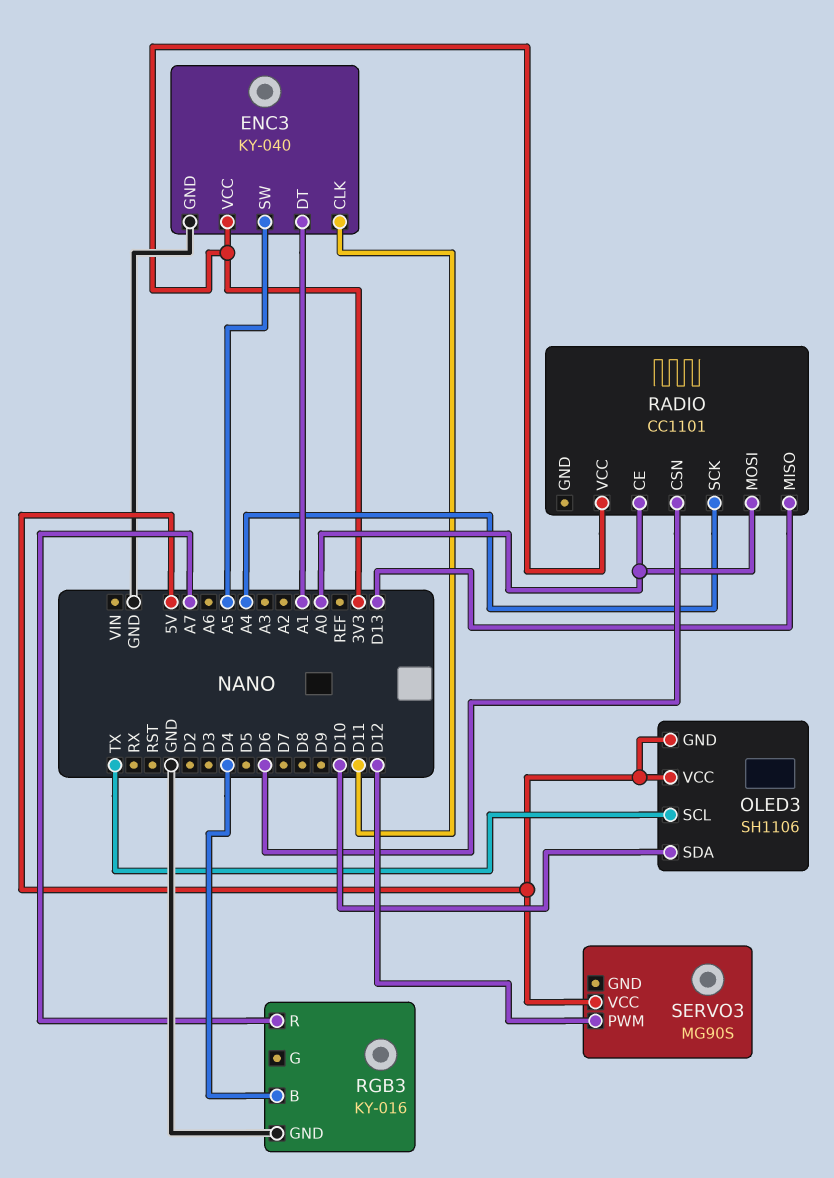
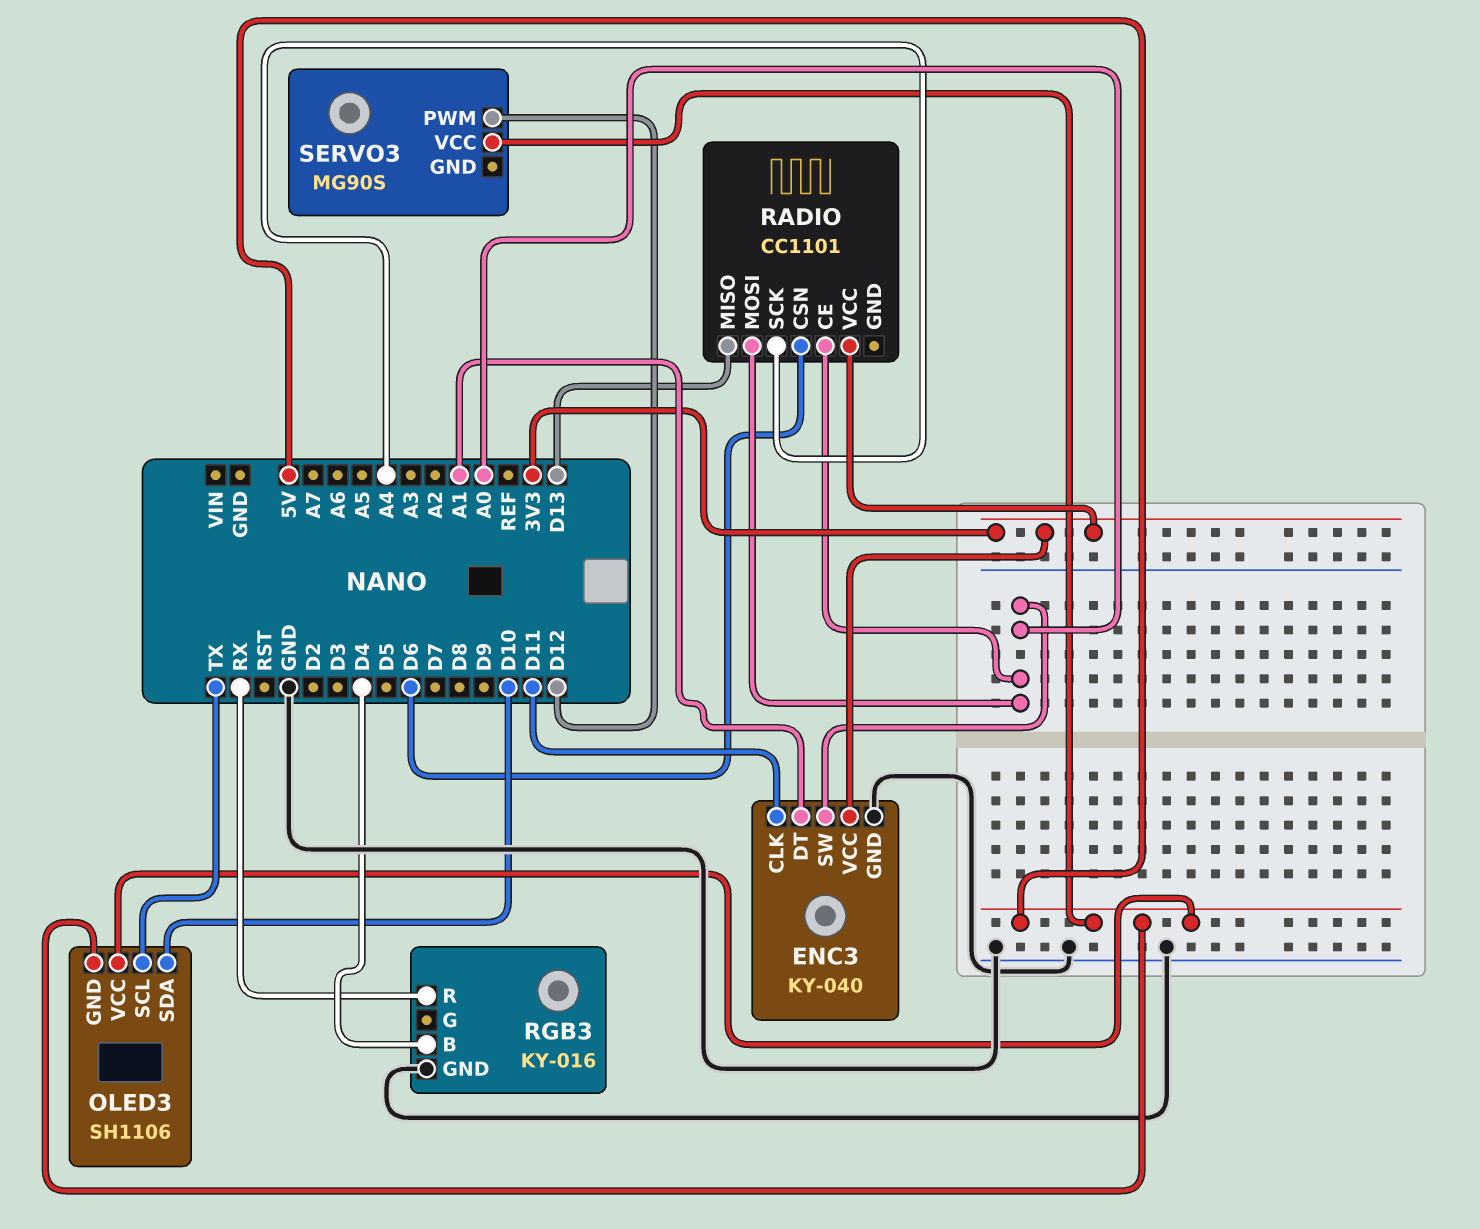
ENC3 pin SW: A5 -> A0
RGB3 pin R: A7 -> RX

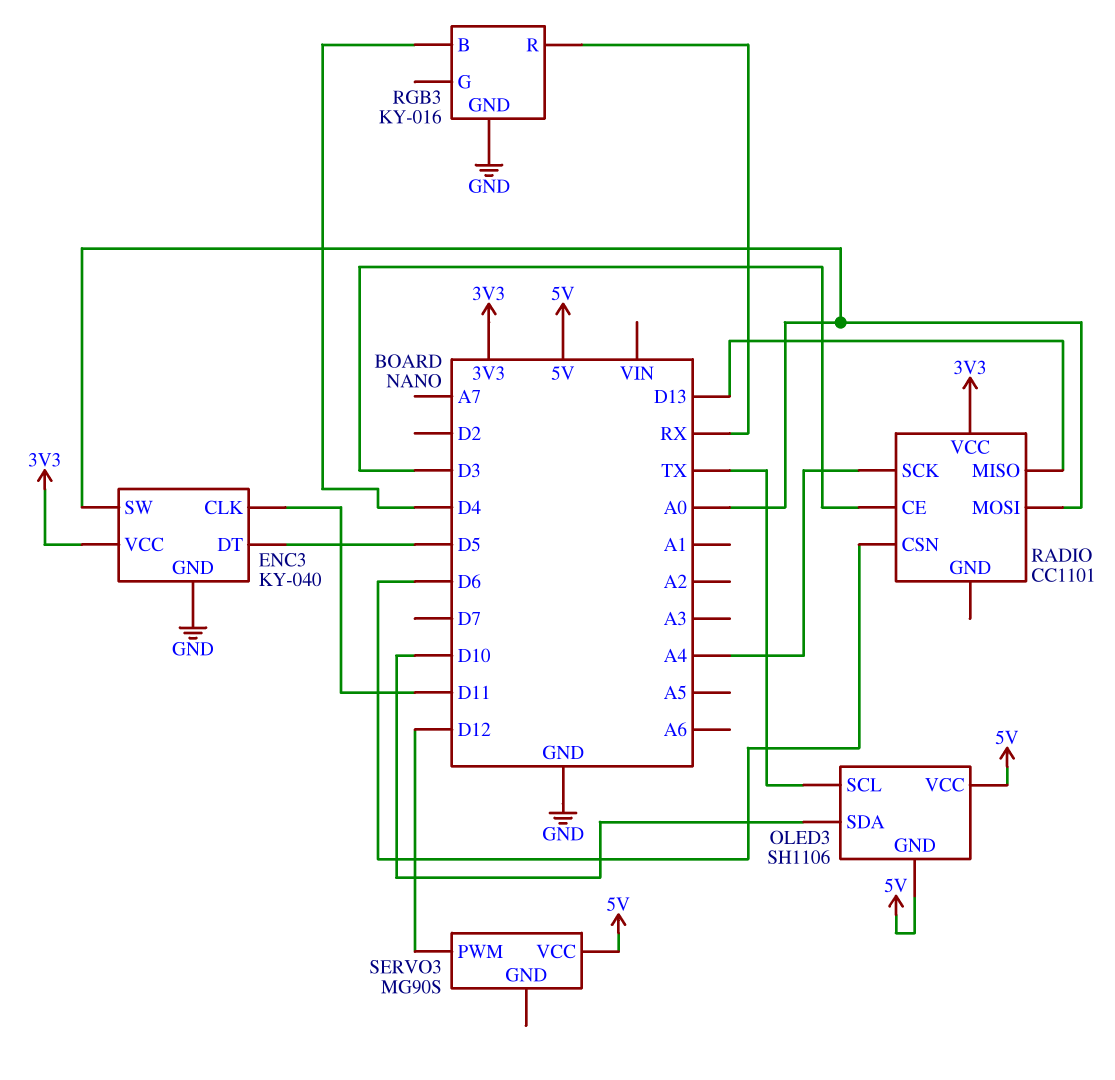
ENC3 pin DT: A1 -> D5
RADIO pin CE: A0 -> D3

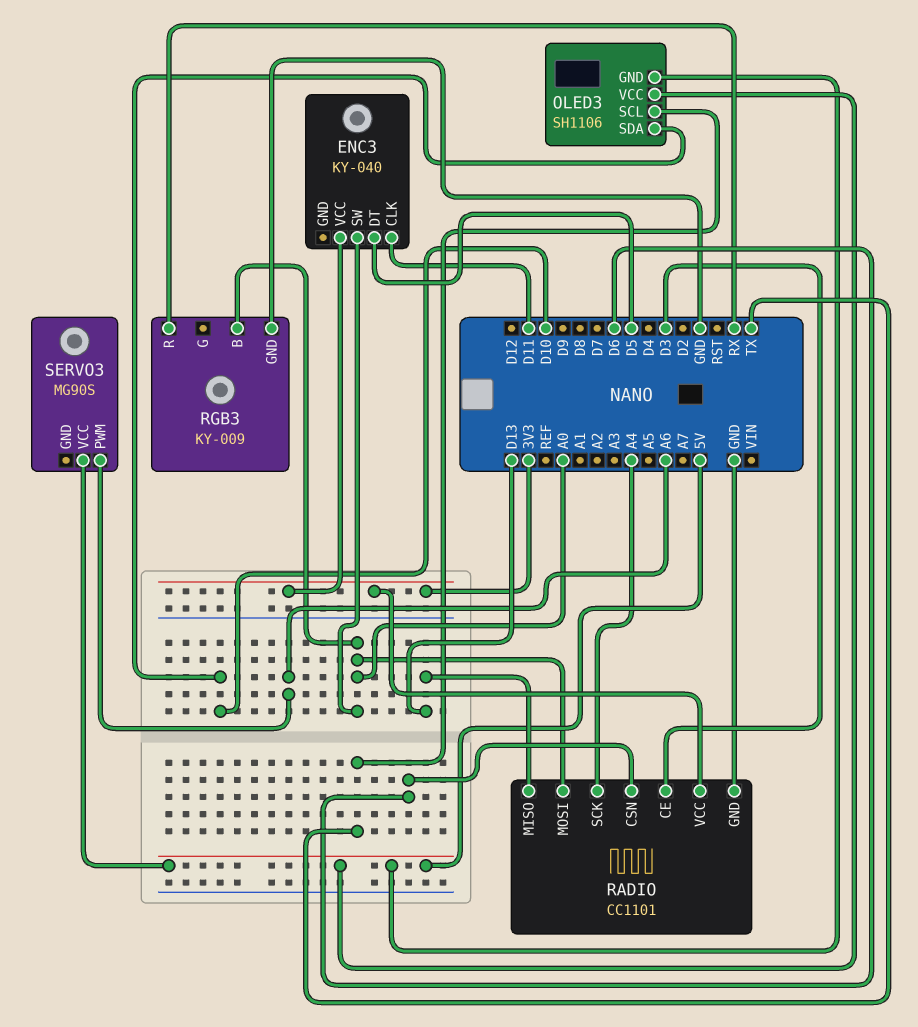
ENC3 pin GND: GND -> none
RADIO pin GND: none -> GND
RGB3: KY-016 -> KY-009
RGB3 pin B: D4 -> A0
SERVO3 pin PWM: D12 -> A6

